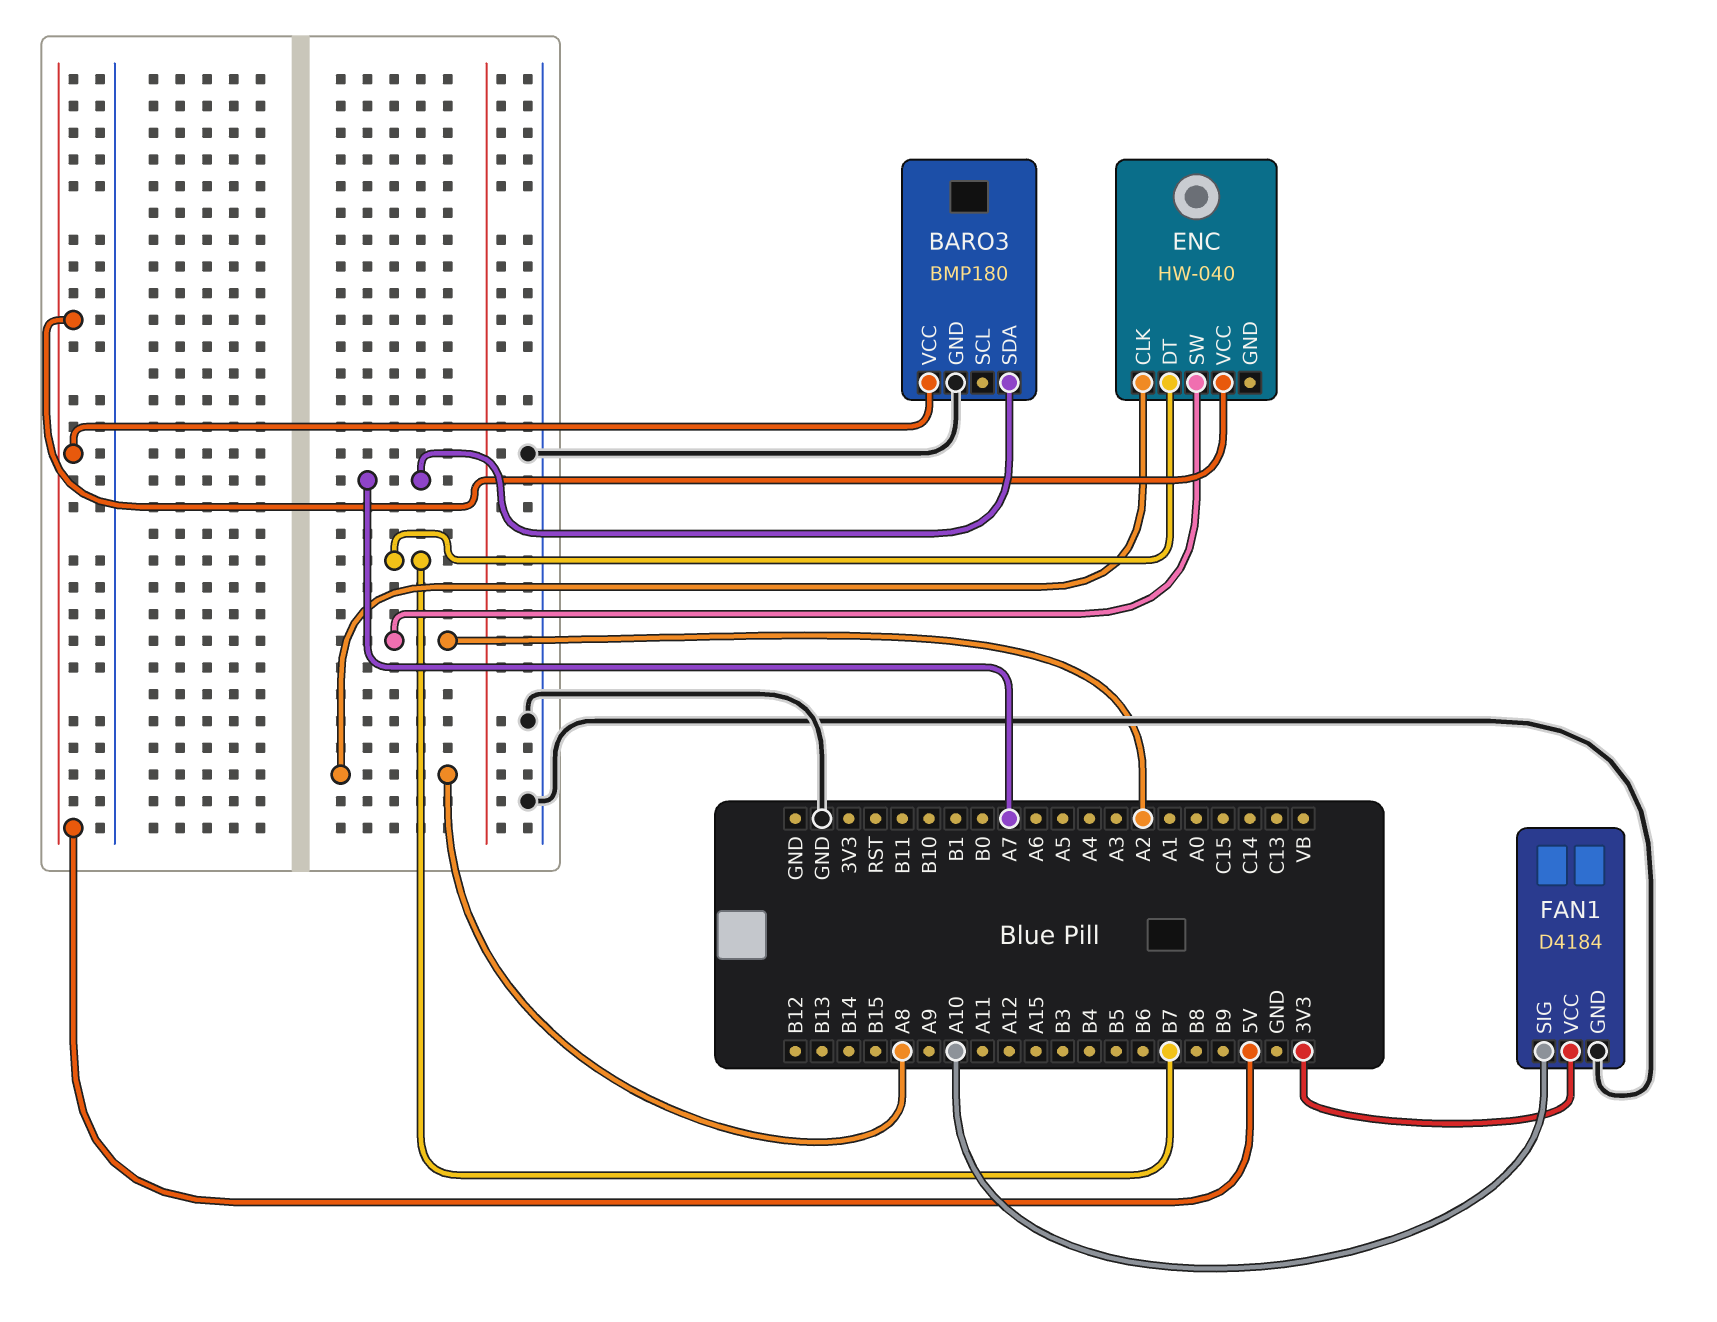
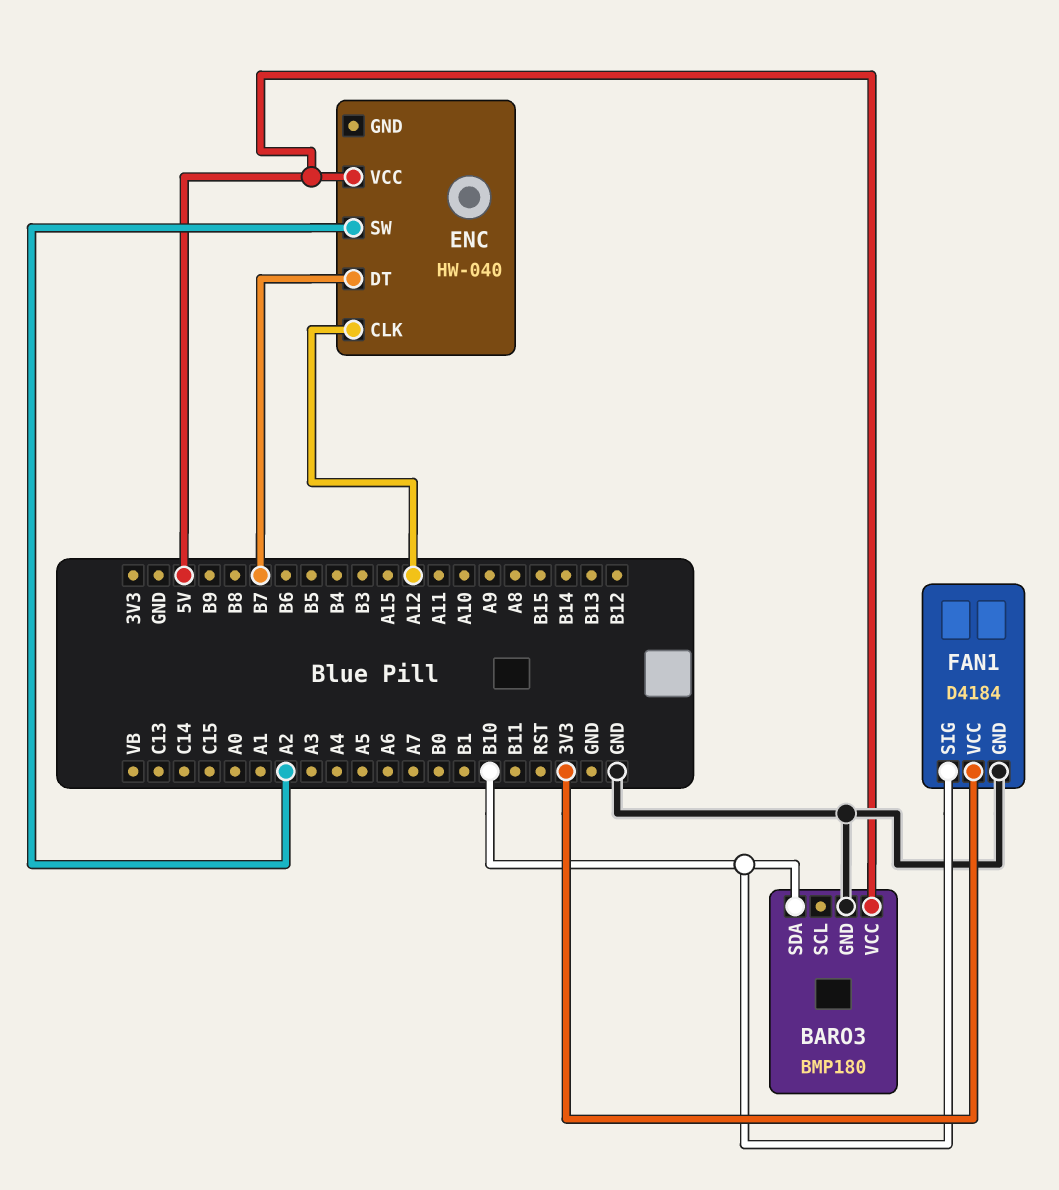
BARO3 pin SDA: A7 -> B10
ENC pin CLK: A8 -> A12
FAN1 pin SIG: A10 -> B10

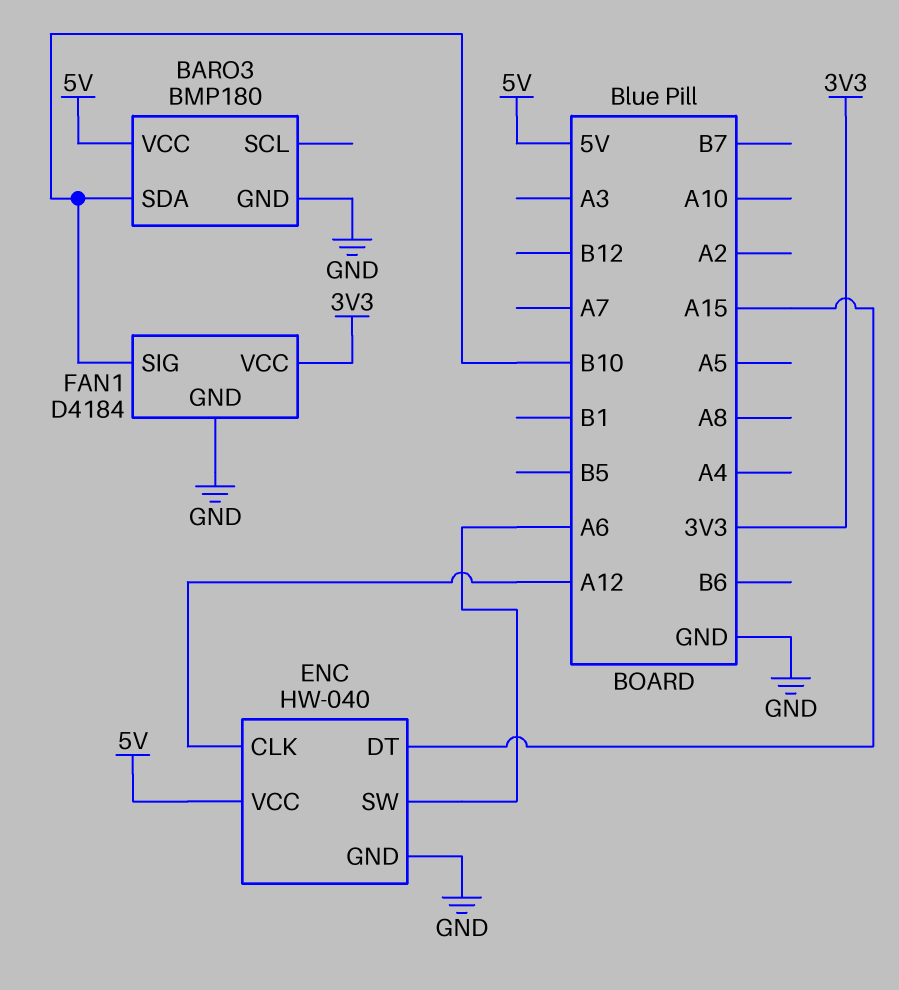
ENC pin DT: B7 -> A15
ENC pin GND: none -> GND
ENC pin SW: A2 -> A6

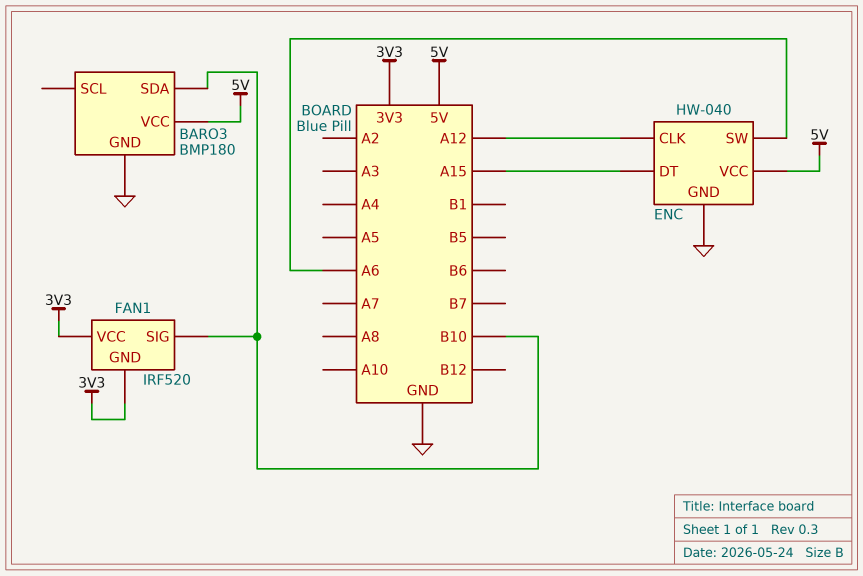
FAN1: D4184 -> IRF520
FAN1 pin GND: GND -> 3V3

